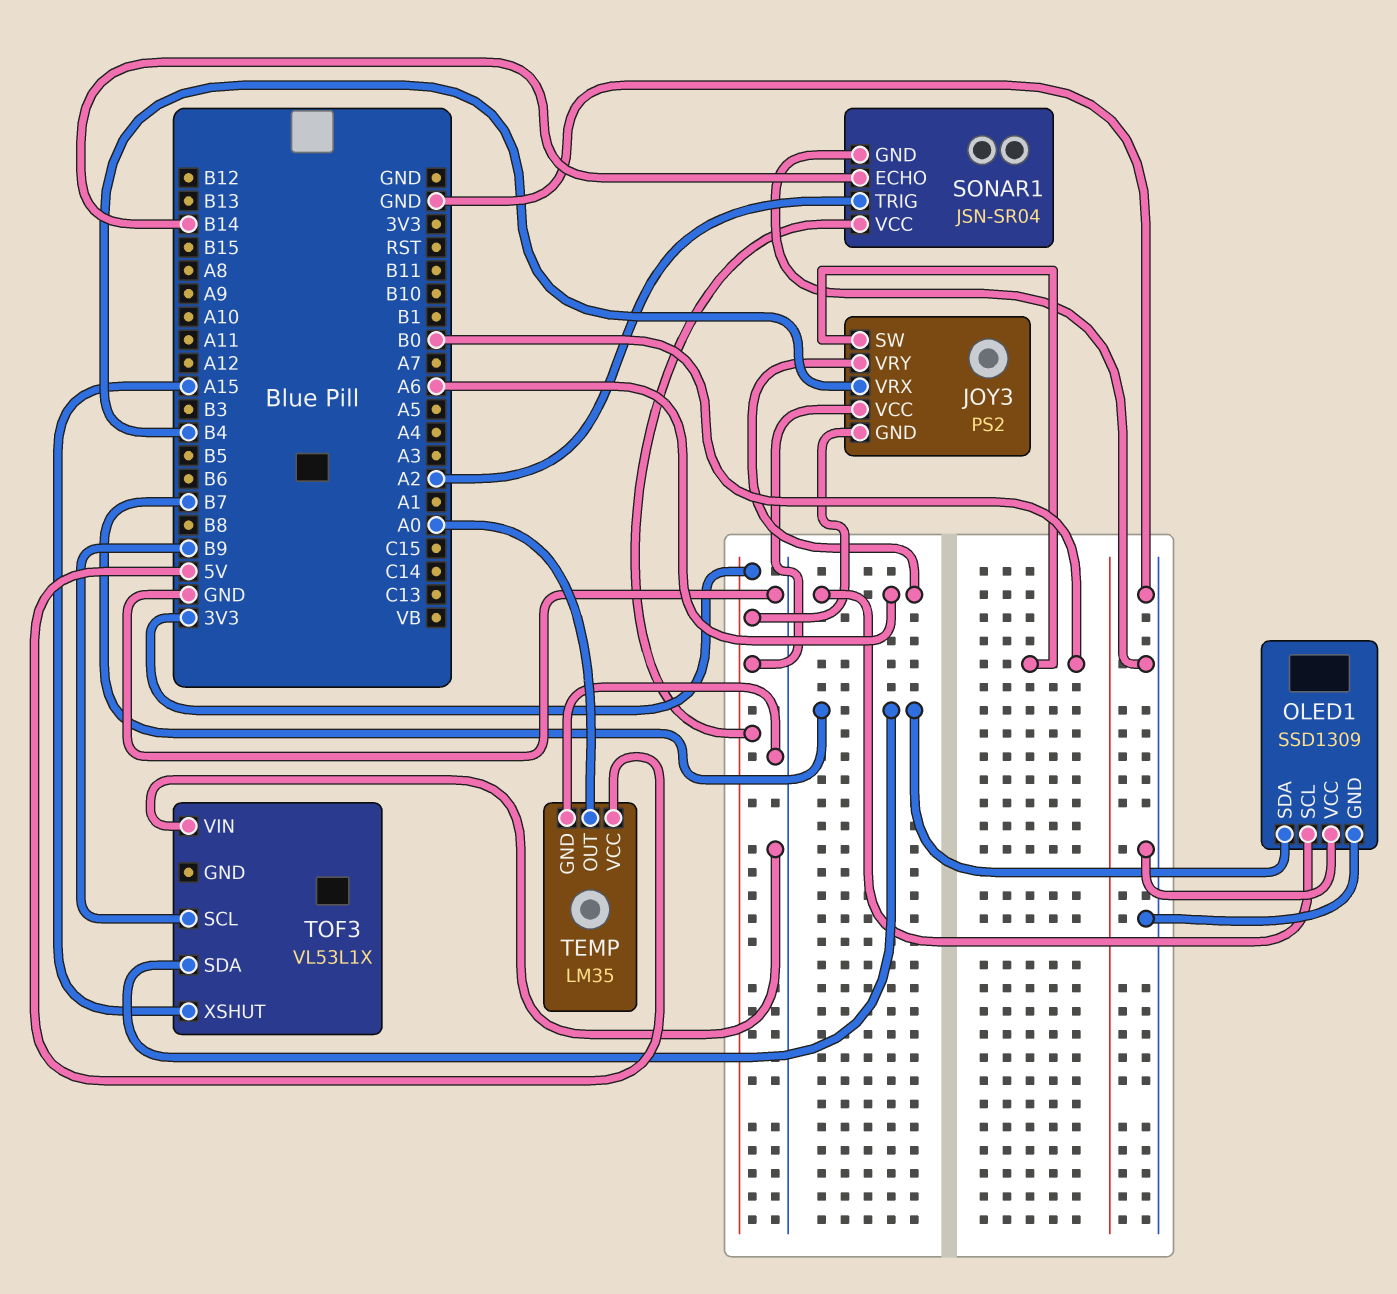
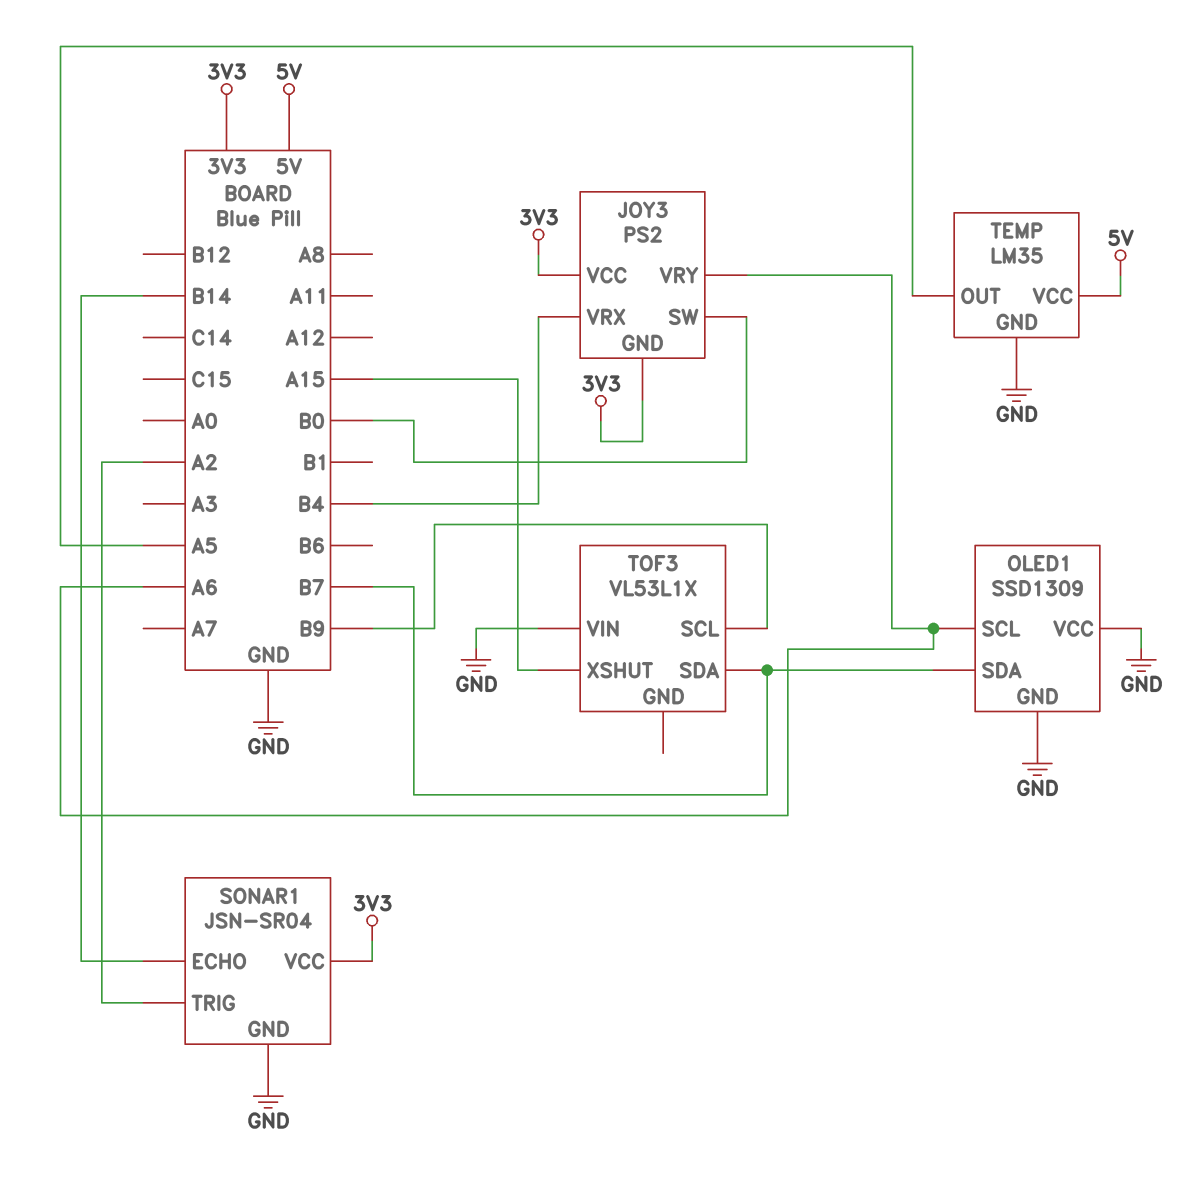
TEMP pin OUT: A0 -> A5

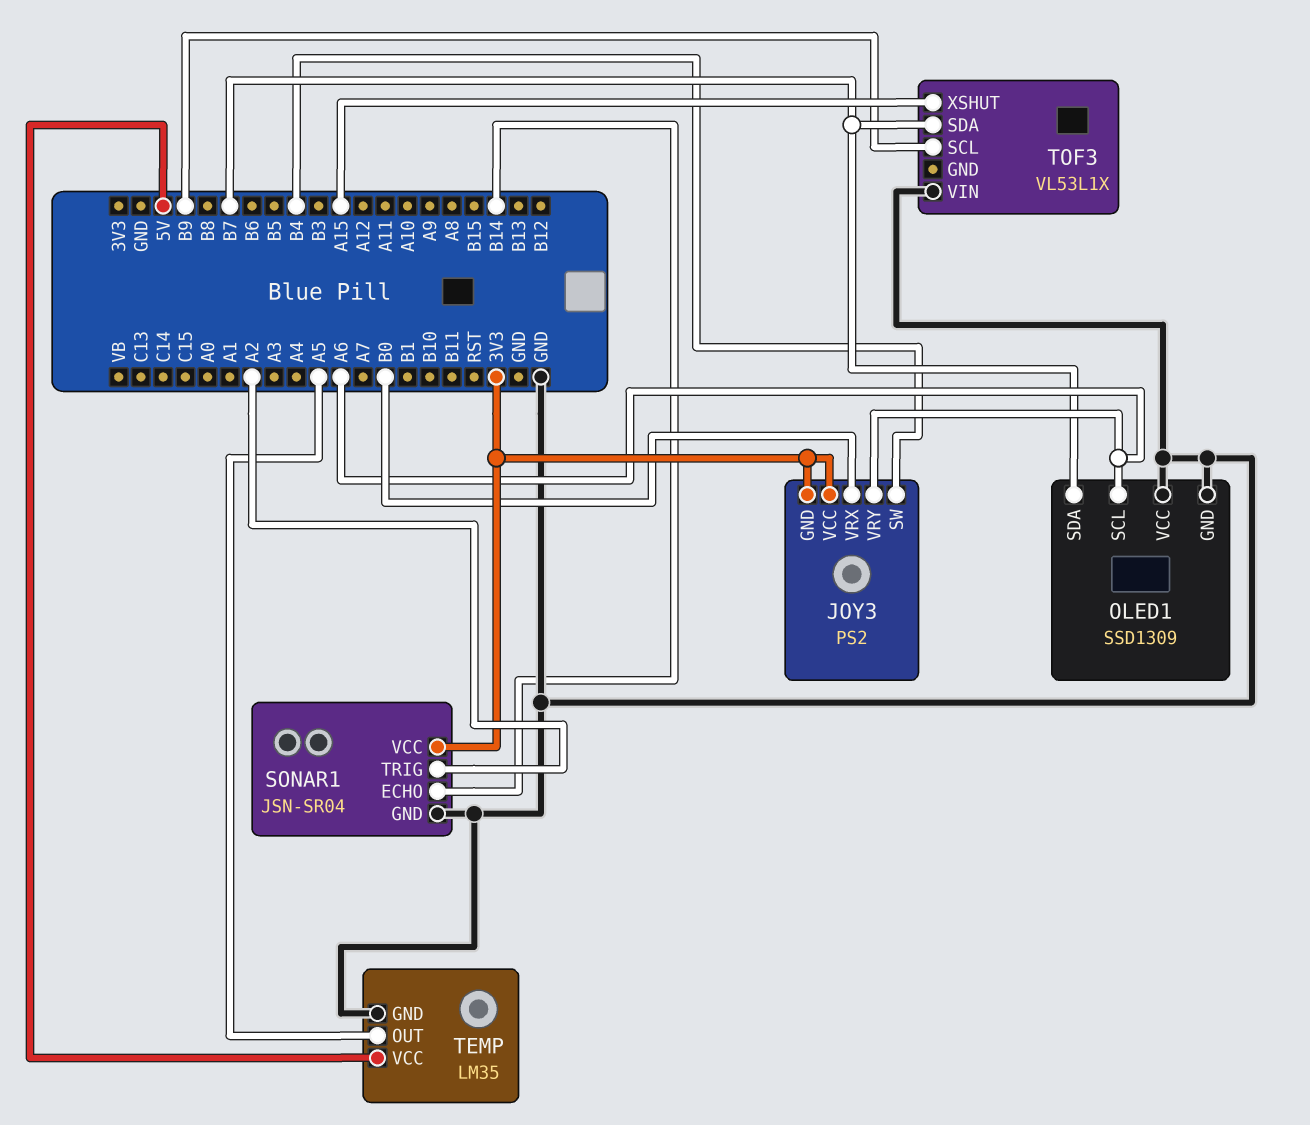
JOY3 pin SW: B0 -> B4
JOY3 pin VRX: B4 -> B0

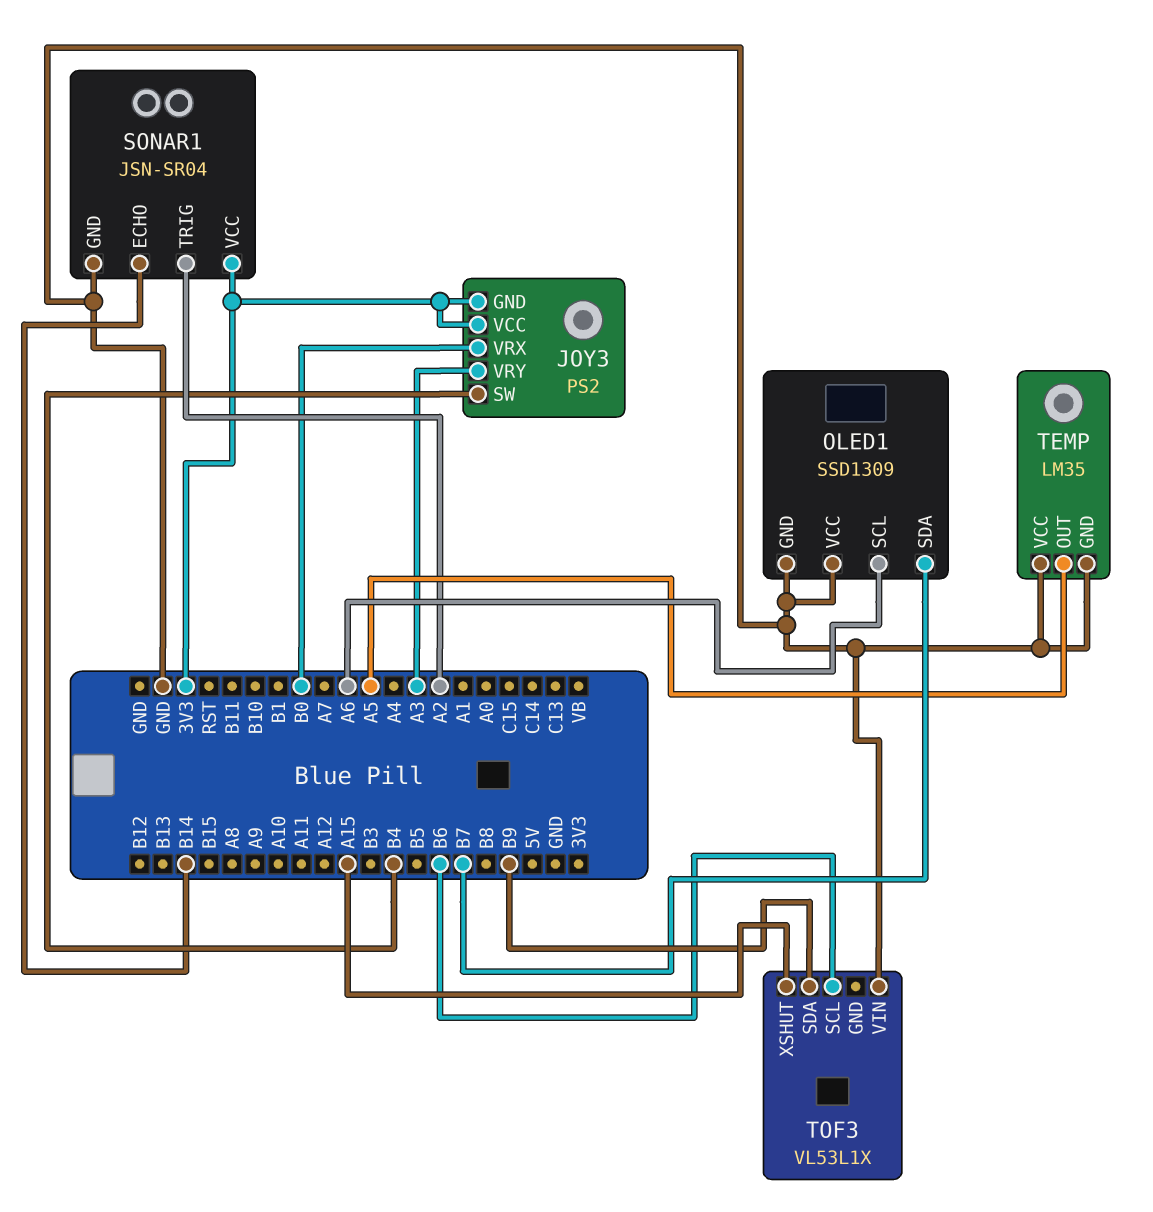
JOY3 pin VRY: A6 -> A3
TEMP pin VCC: 5V -> GND
TOF3 pin SCL: B9 -> B6
TOF3 pin SDA: B7 -> B9

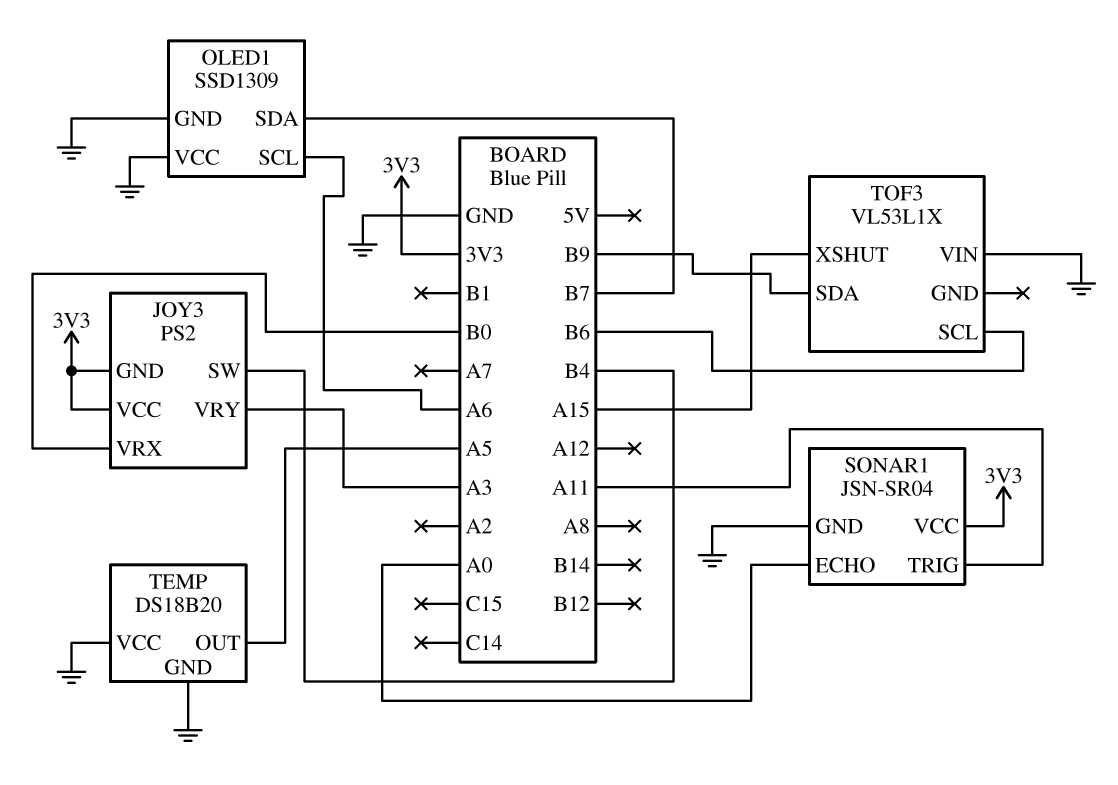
SONAR1 pin ECHO: B14 -> A0
SONAR1 pin TRIG: A2 -> A11
TEMP: LM35 -> DS18B20

